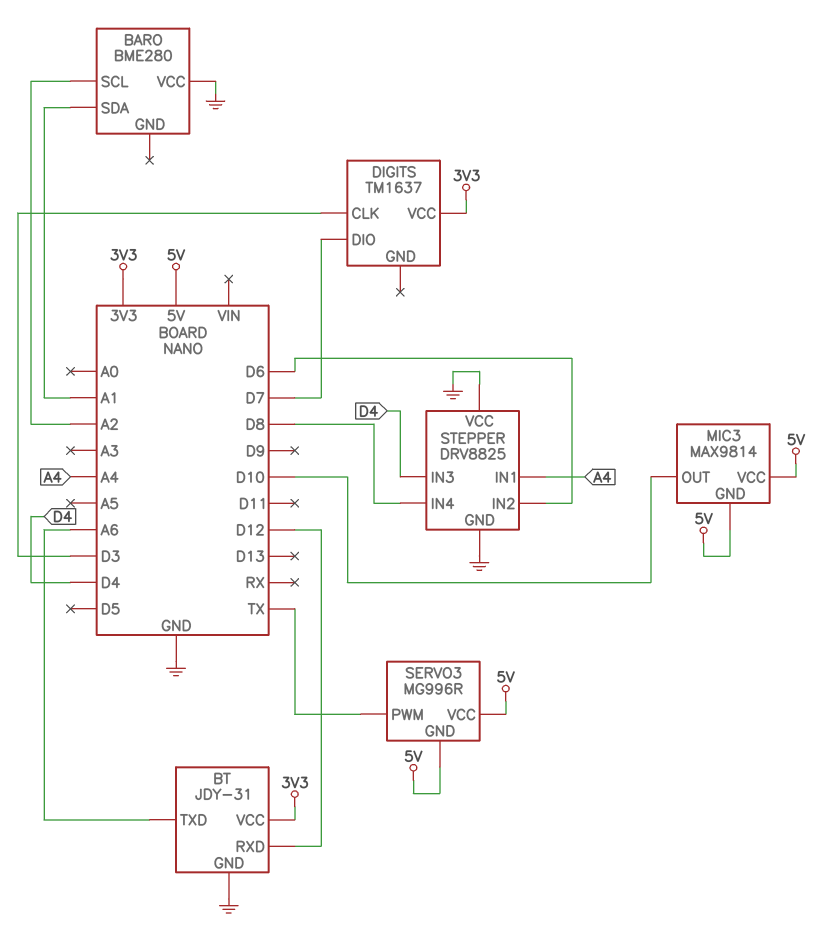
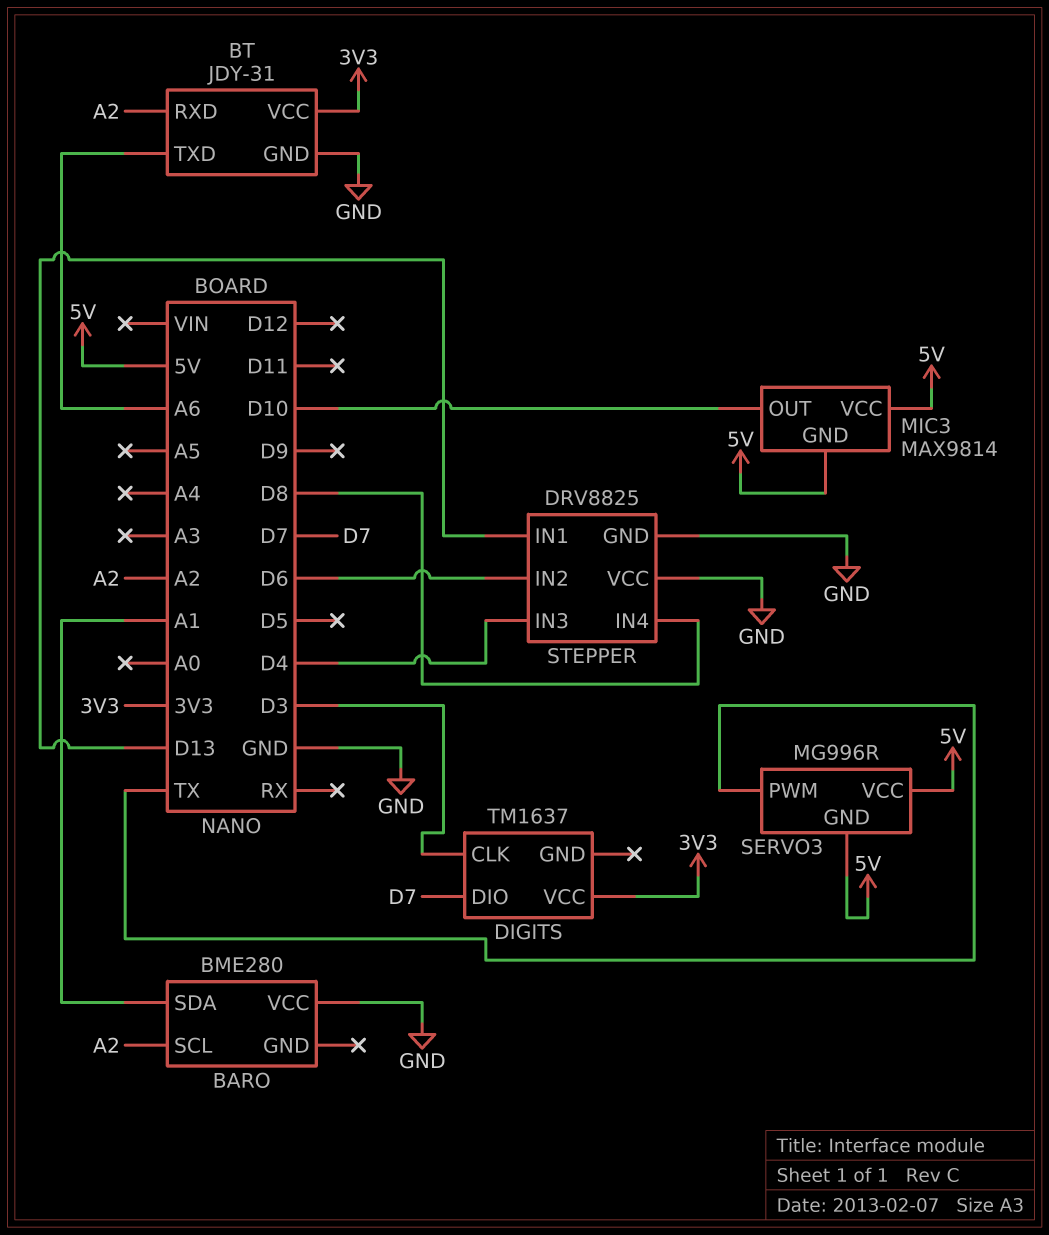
BT pin RXD: D12 -> A2
STEPPER pin IN1: A4 -> D13

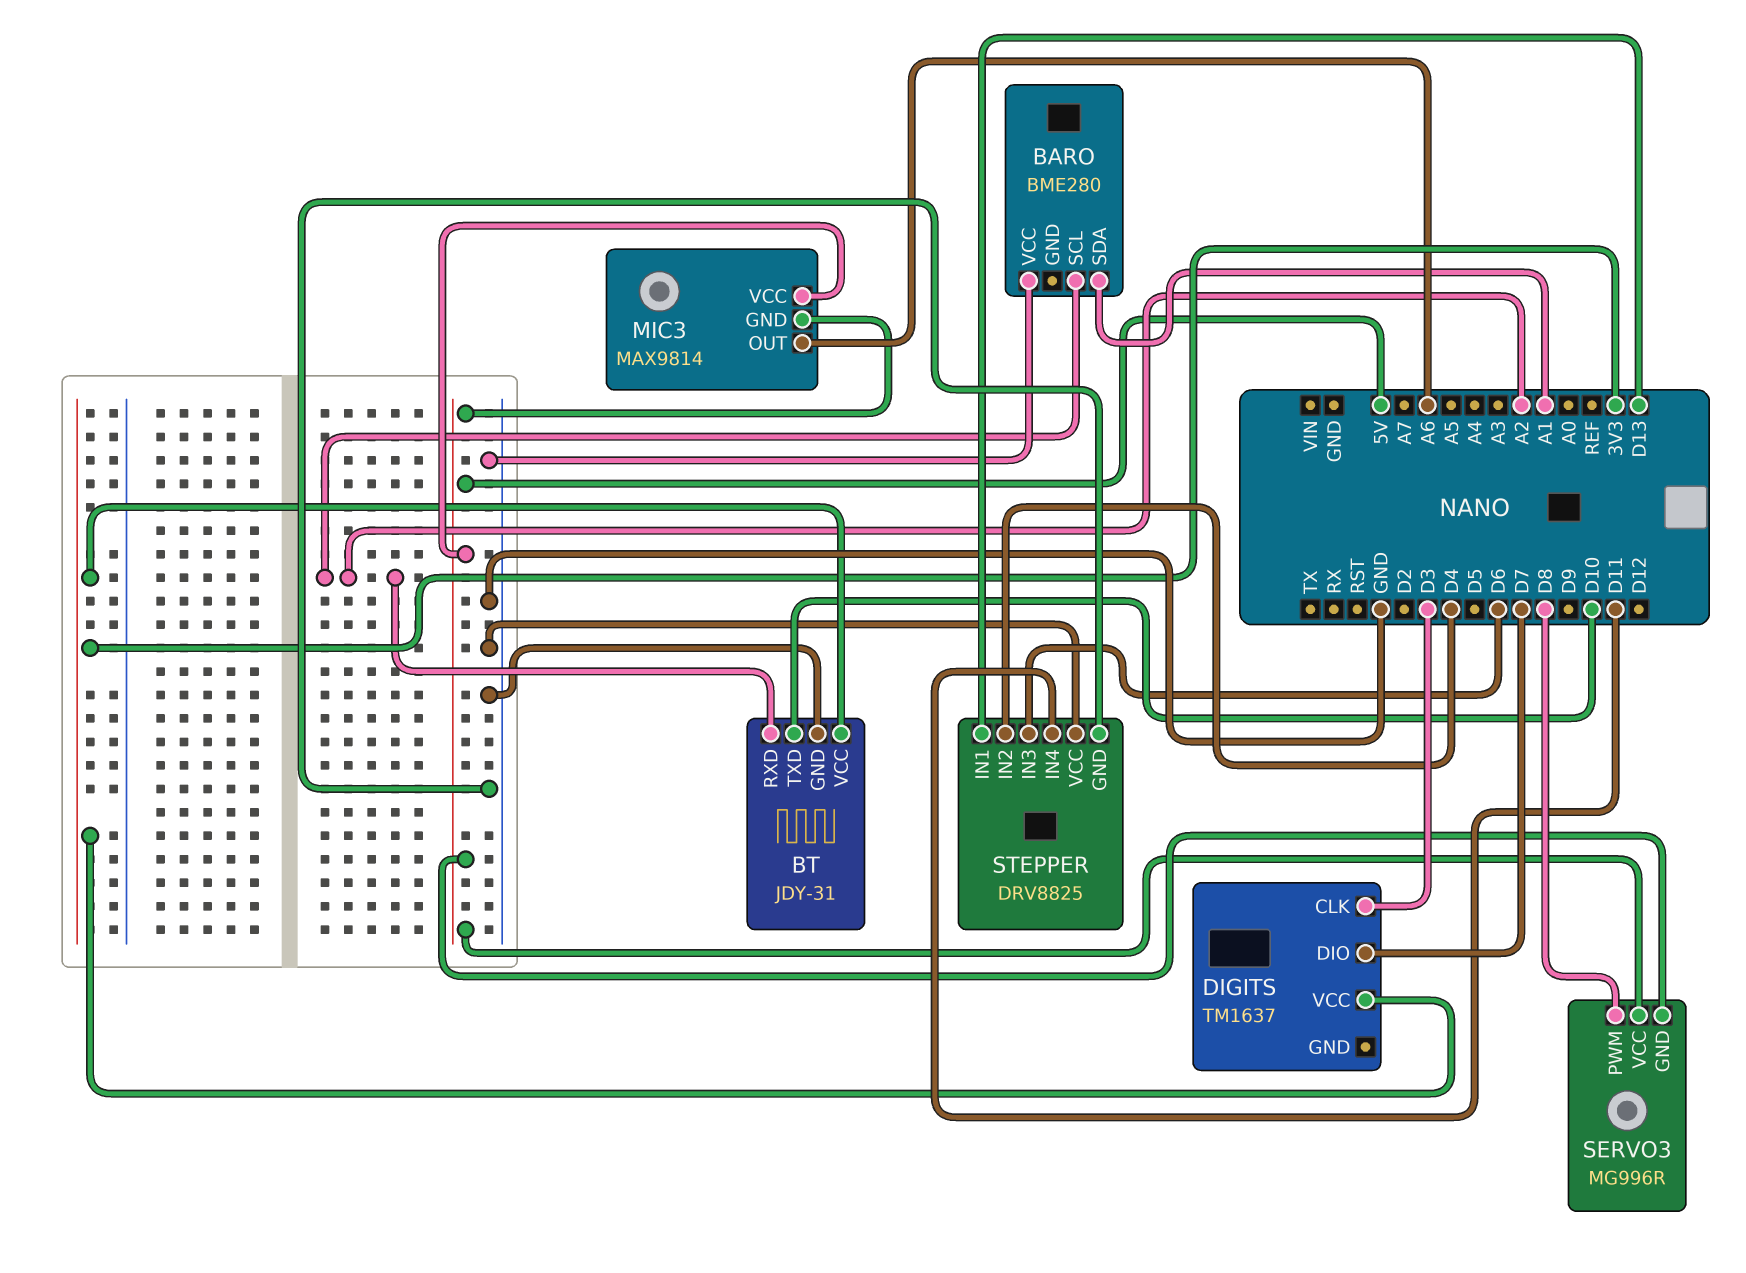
BT pin TXD: A6 -> D10
MIC3 pin OUT: D10 -> A6
SERVO3 pin PWM: TX -> D8
STEPPER pin IN2: D6 -> D4
STEPPER pin IN3: D4 -> D6
STEPPER pin IN4: D8 -> D11

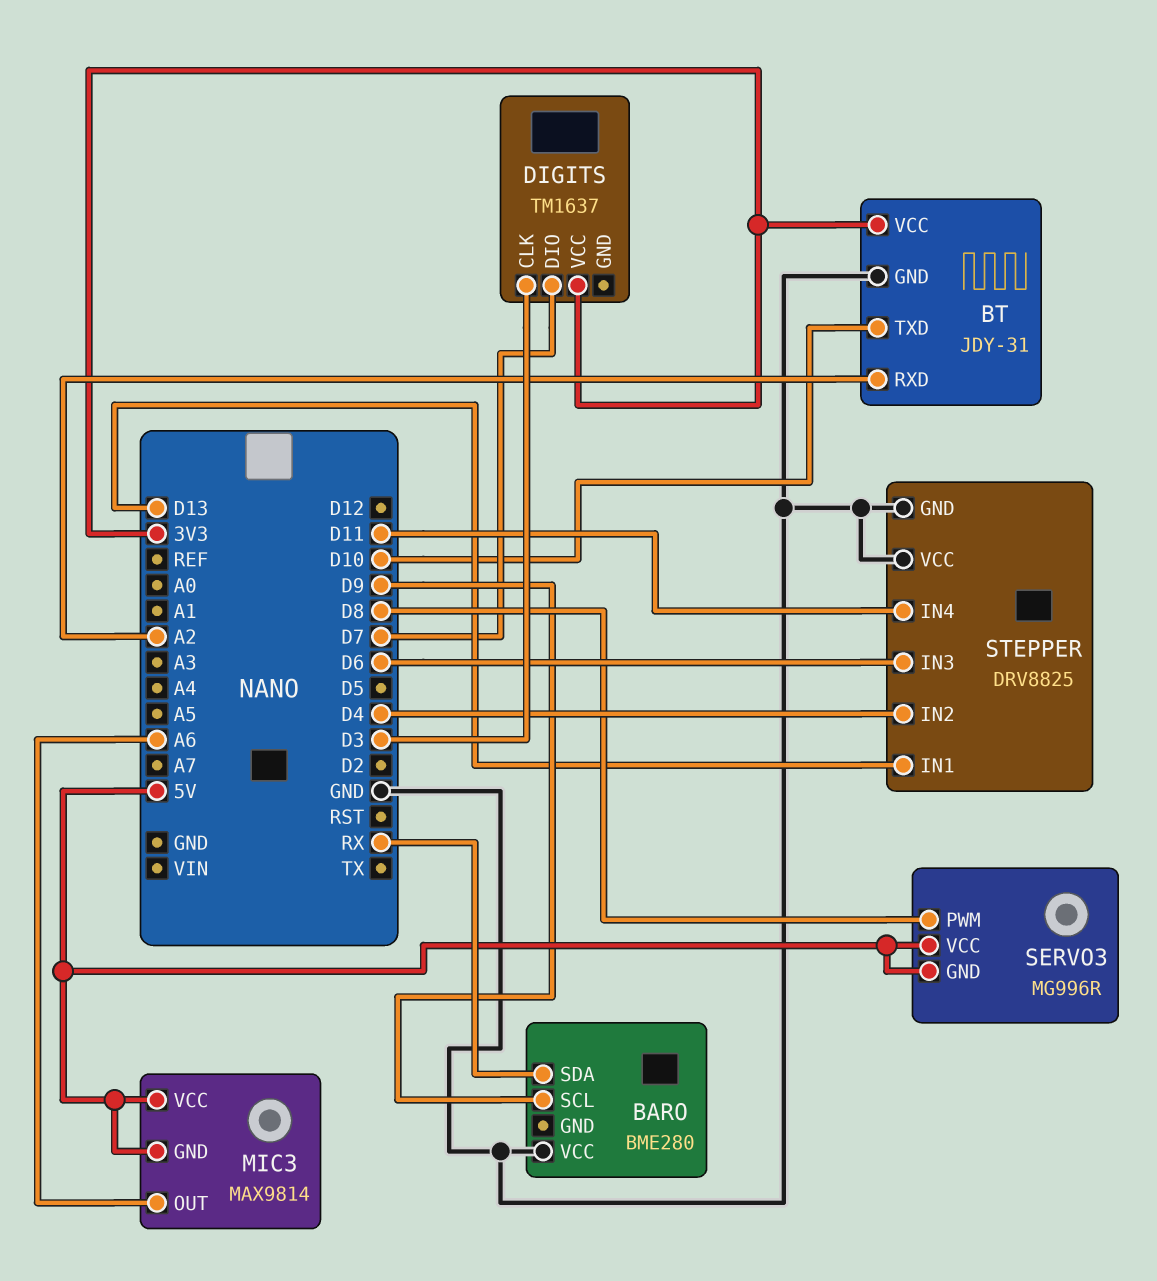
BARO pin SCL: A2 -> D9
BARO pin SDA: A1 -> RX

